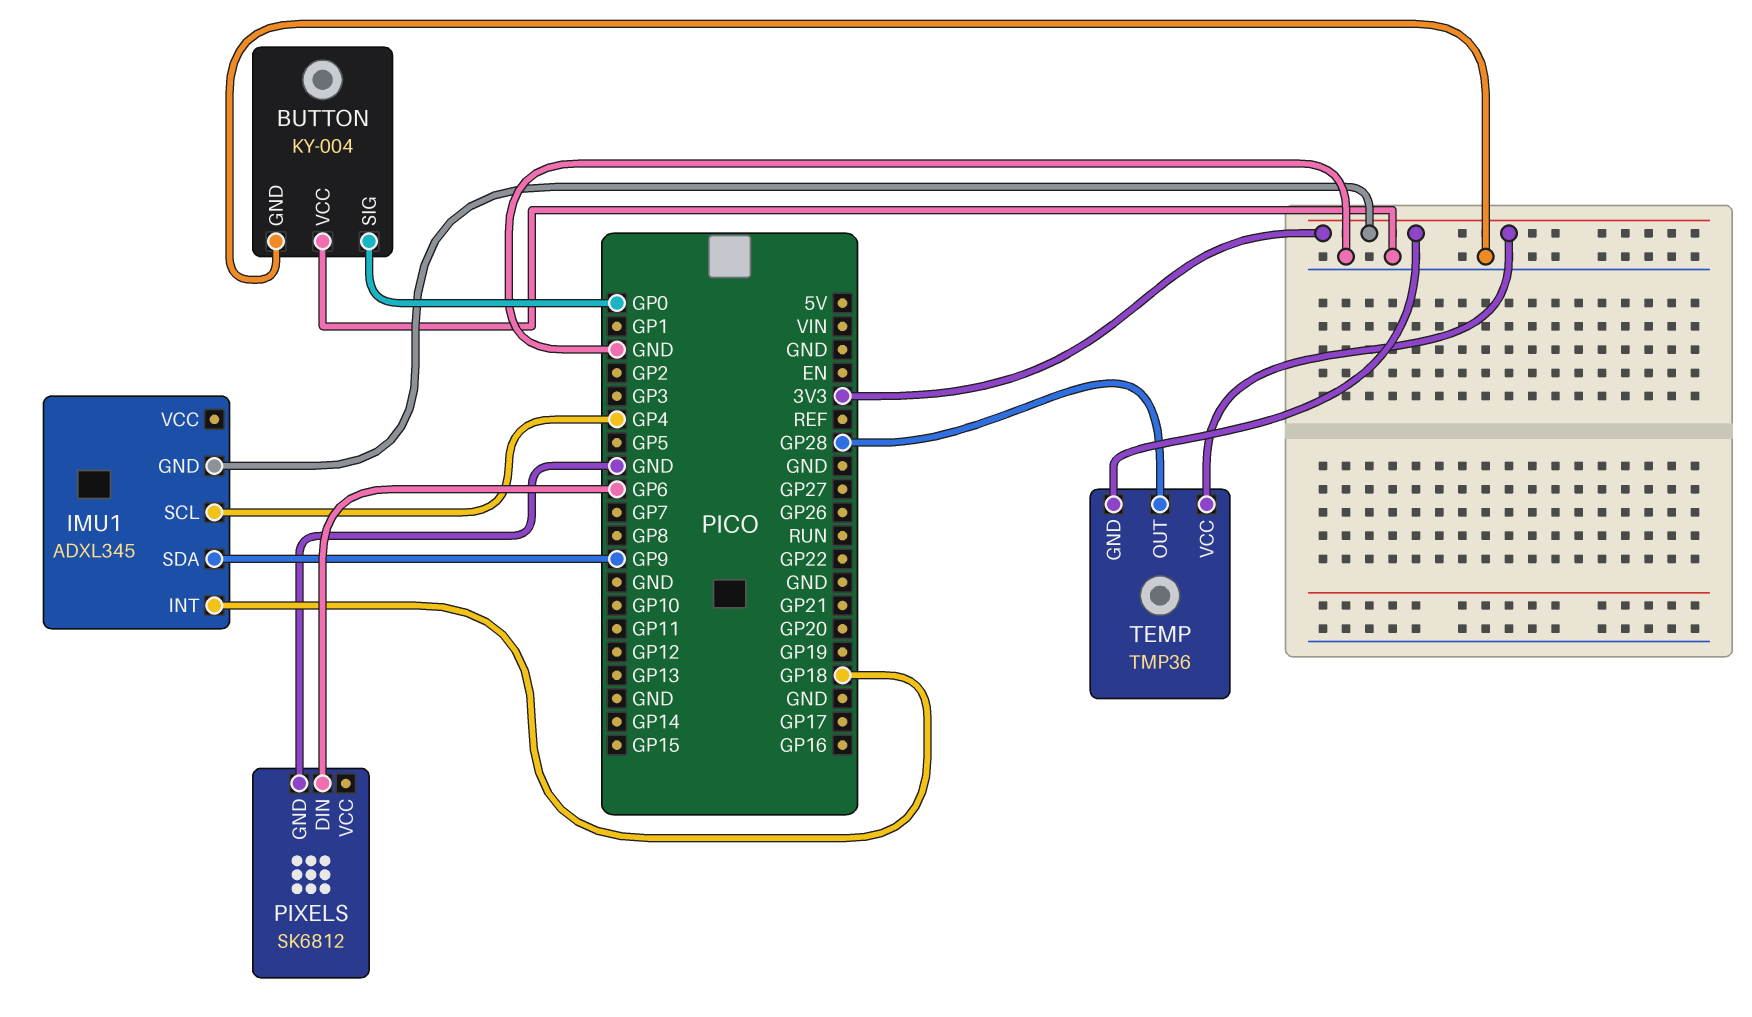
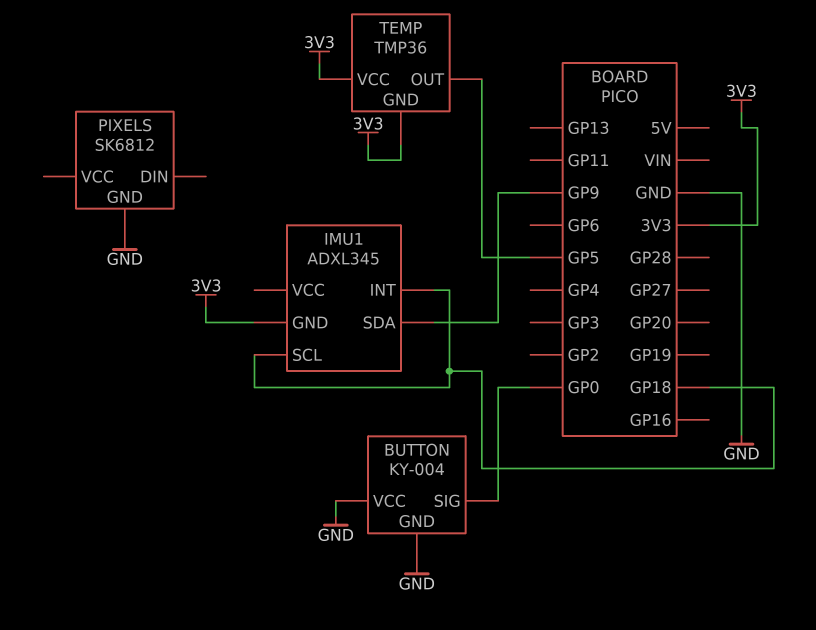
IMU1 pin SCL: GP4 -> GP18
PIXELS pin DIN: GP6 -> none
TEMP pin OUT: GP28 -> GP5

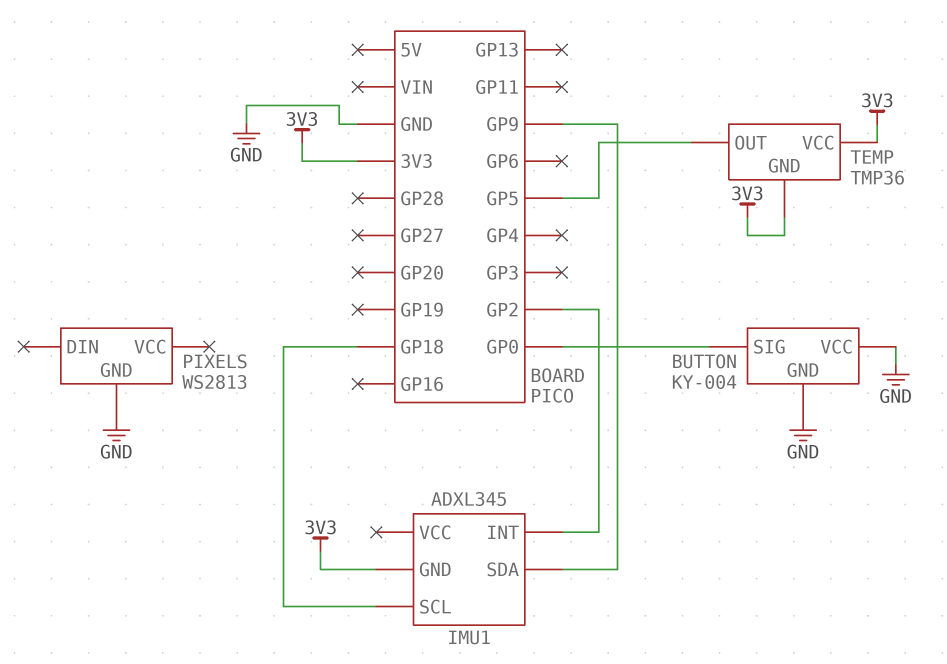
IMU1 pin INT: GP18 -> GP2
PIXELS: SK6812 -> WS2813

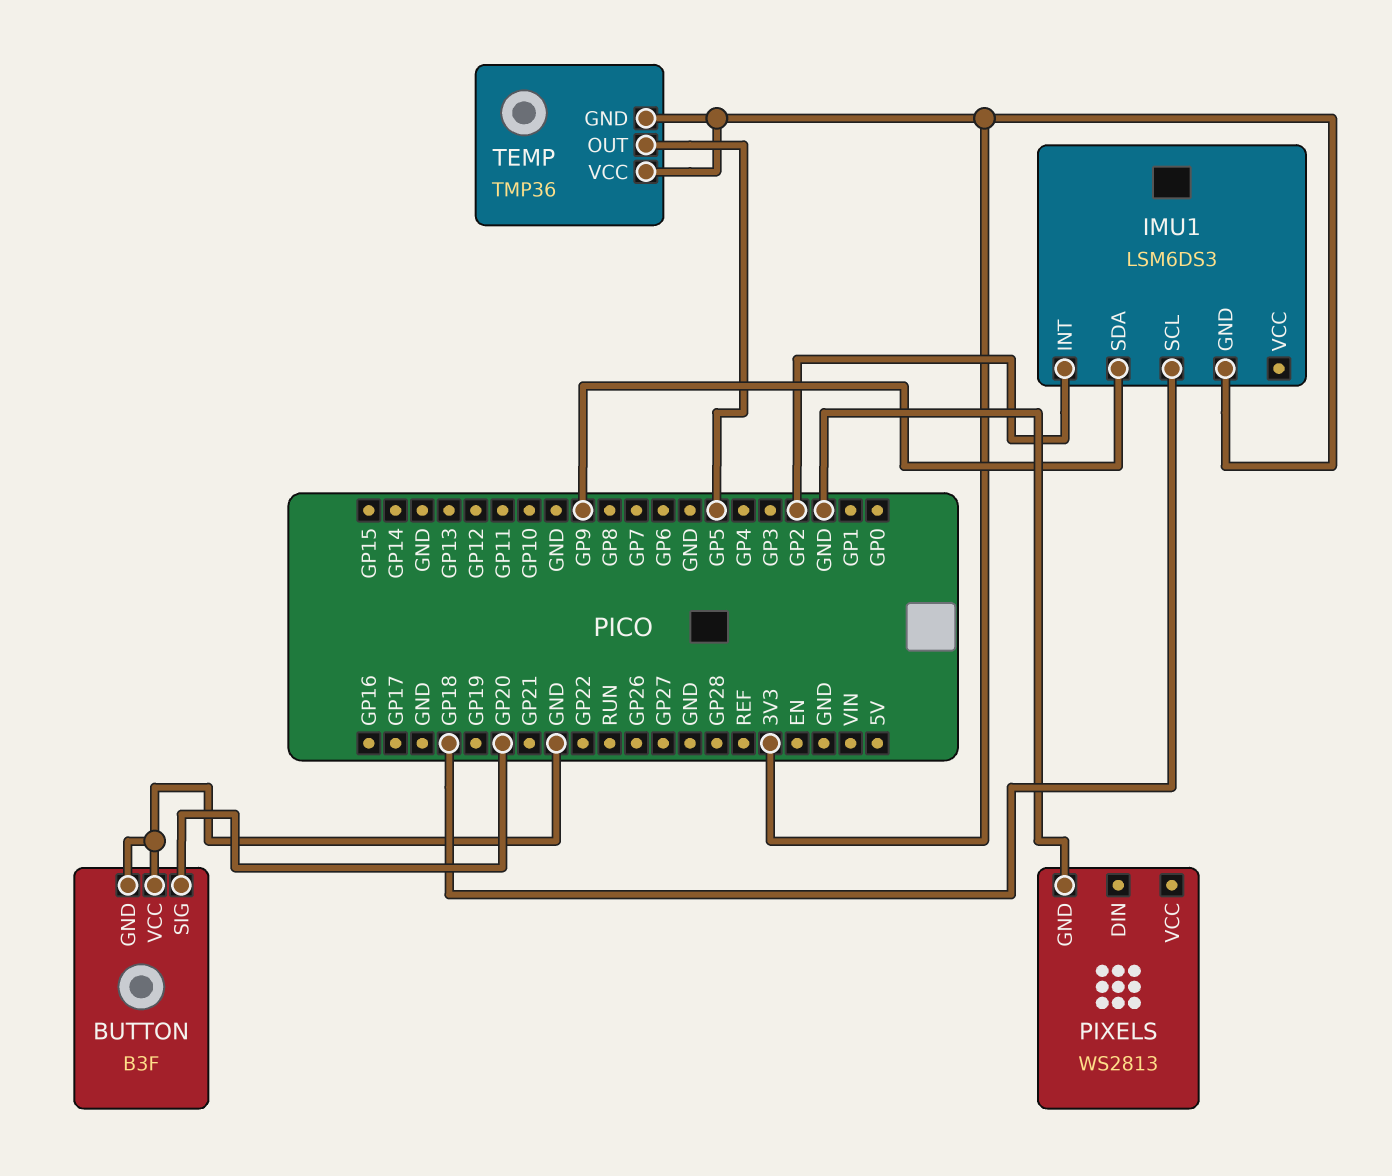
BUTTON: KY-004 -> B3F
BUTTON pin SIG: GP0 -> GP20
IMU1: ADXL345 -> LSM6DS3

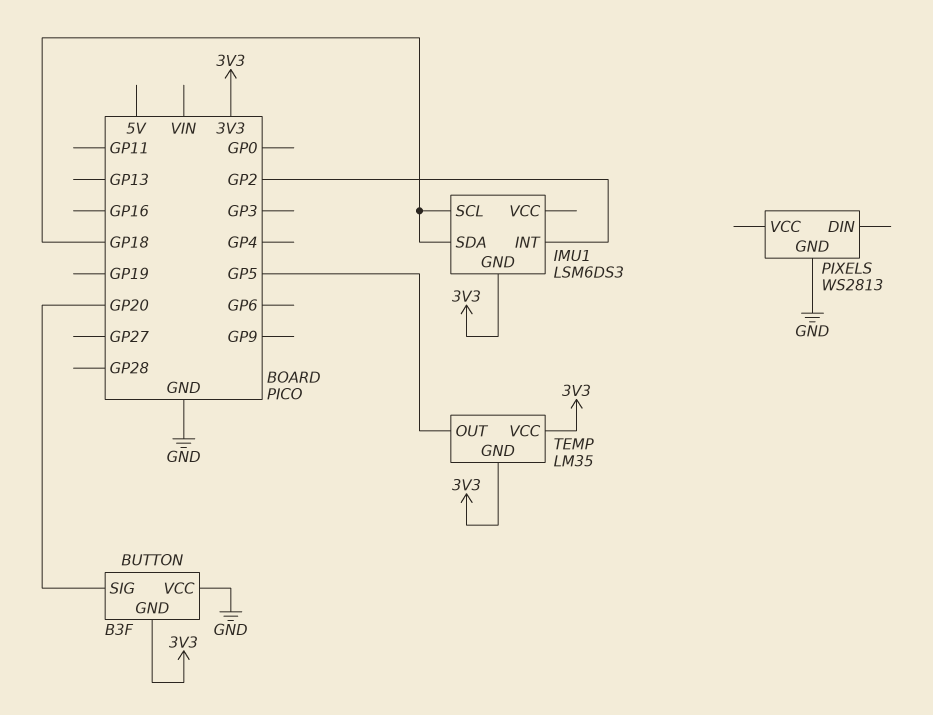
BUTTON pin GND: GND -> 3V3
IMU1 pin SDA: GP9 -> GP18
TEMP: TMP36 -> LM35

